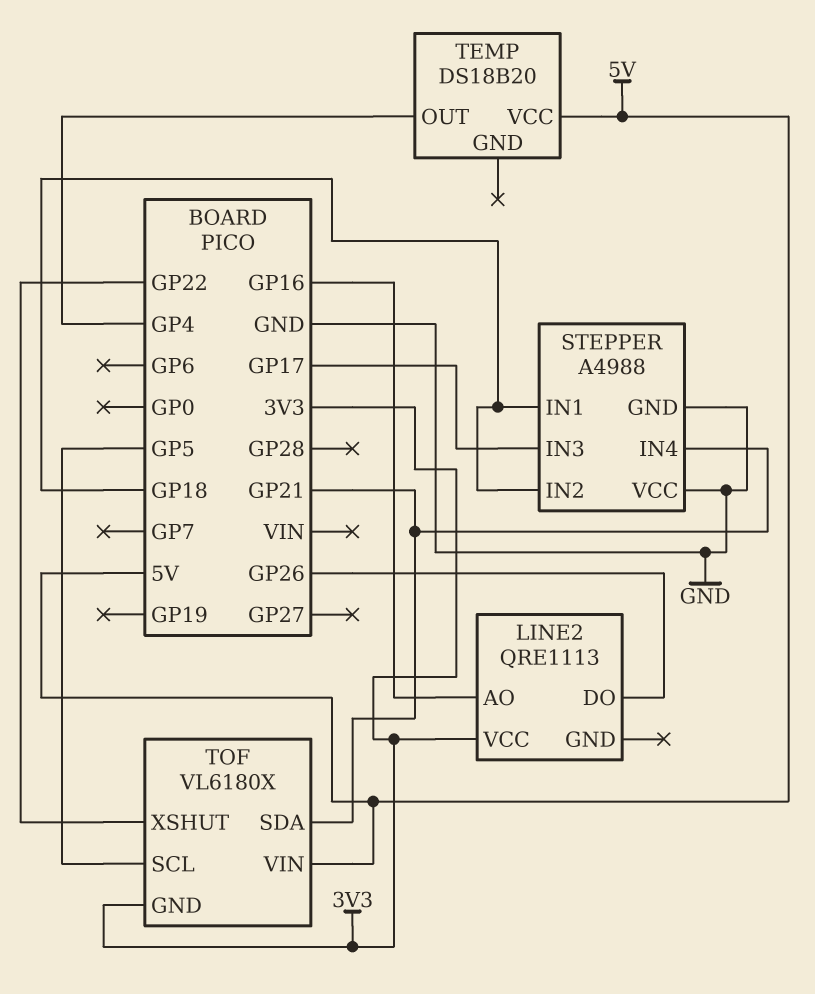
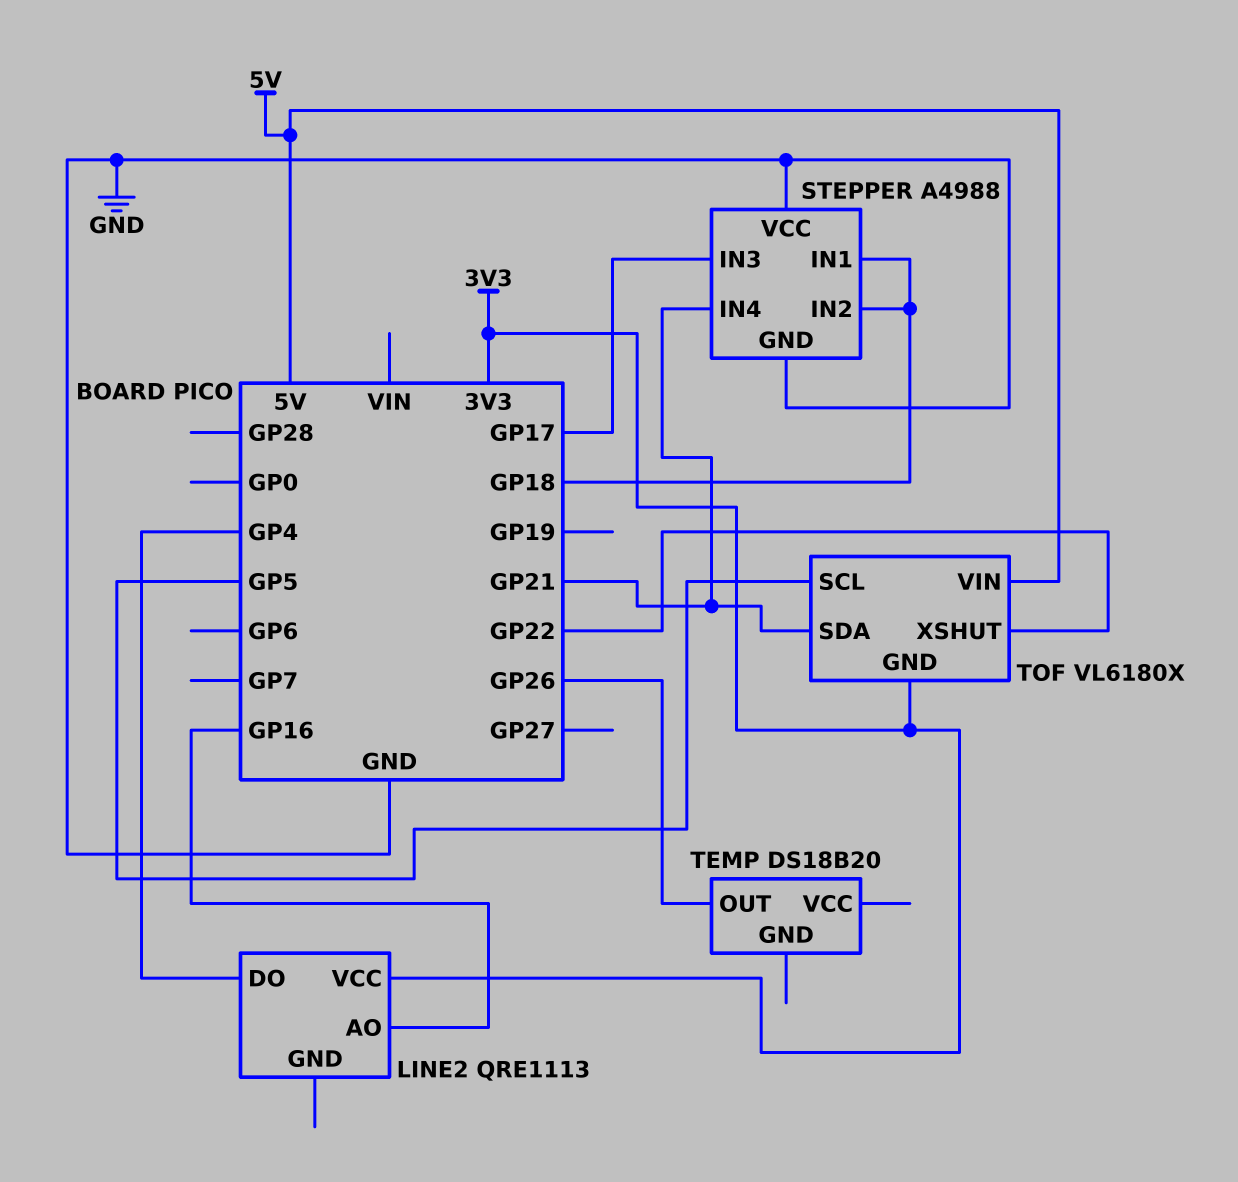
LINE2 pin DO: GP26 -> GP4
TEMP pin OUT: GP4 -> GP26
TEMP pin VCC: 5V -> none

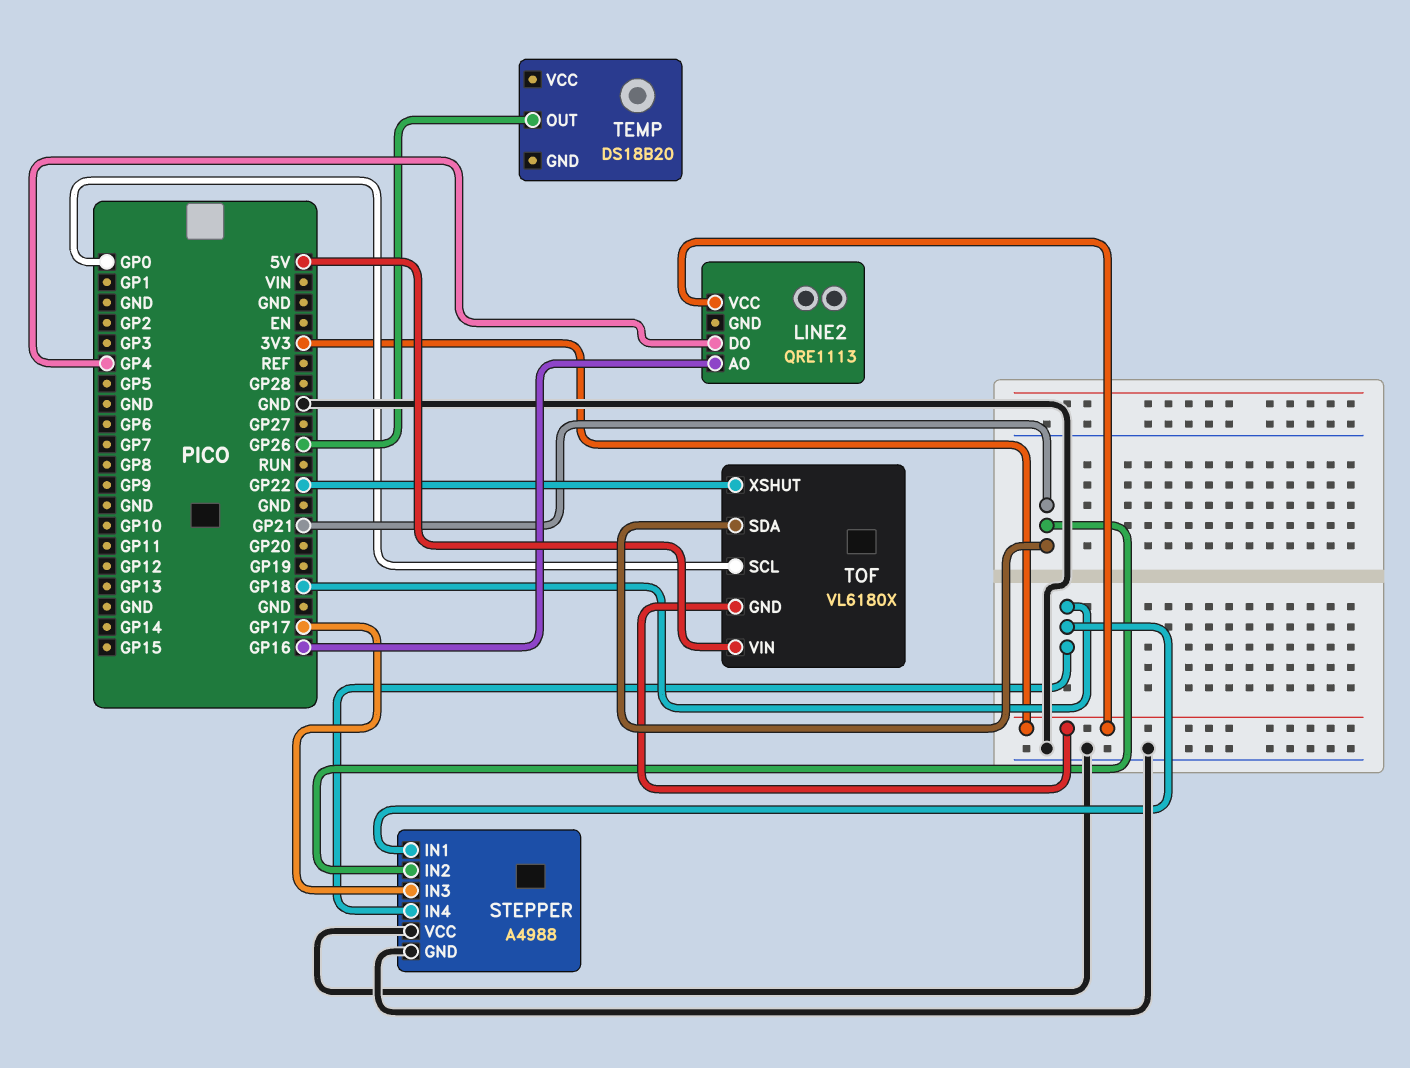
STEPPER pin IN2: GP18 -> GP21
STEPPER pin IN4: GP21 -> GP18
TOF pin SCL: GP5 -> GP0

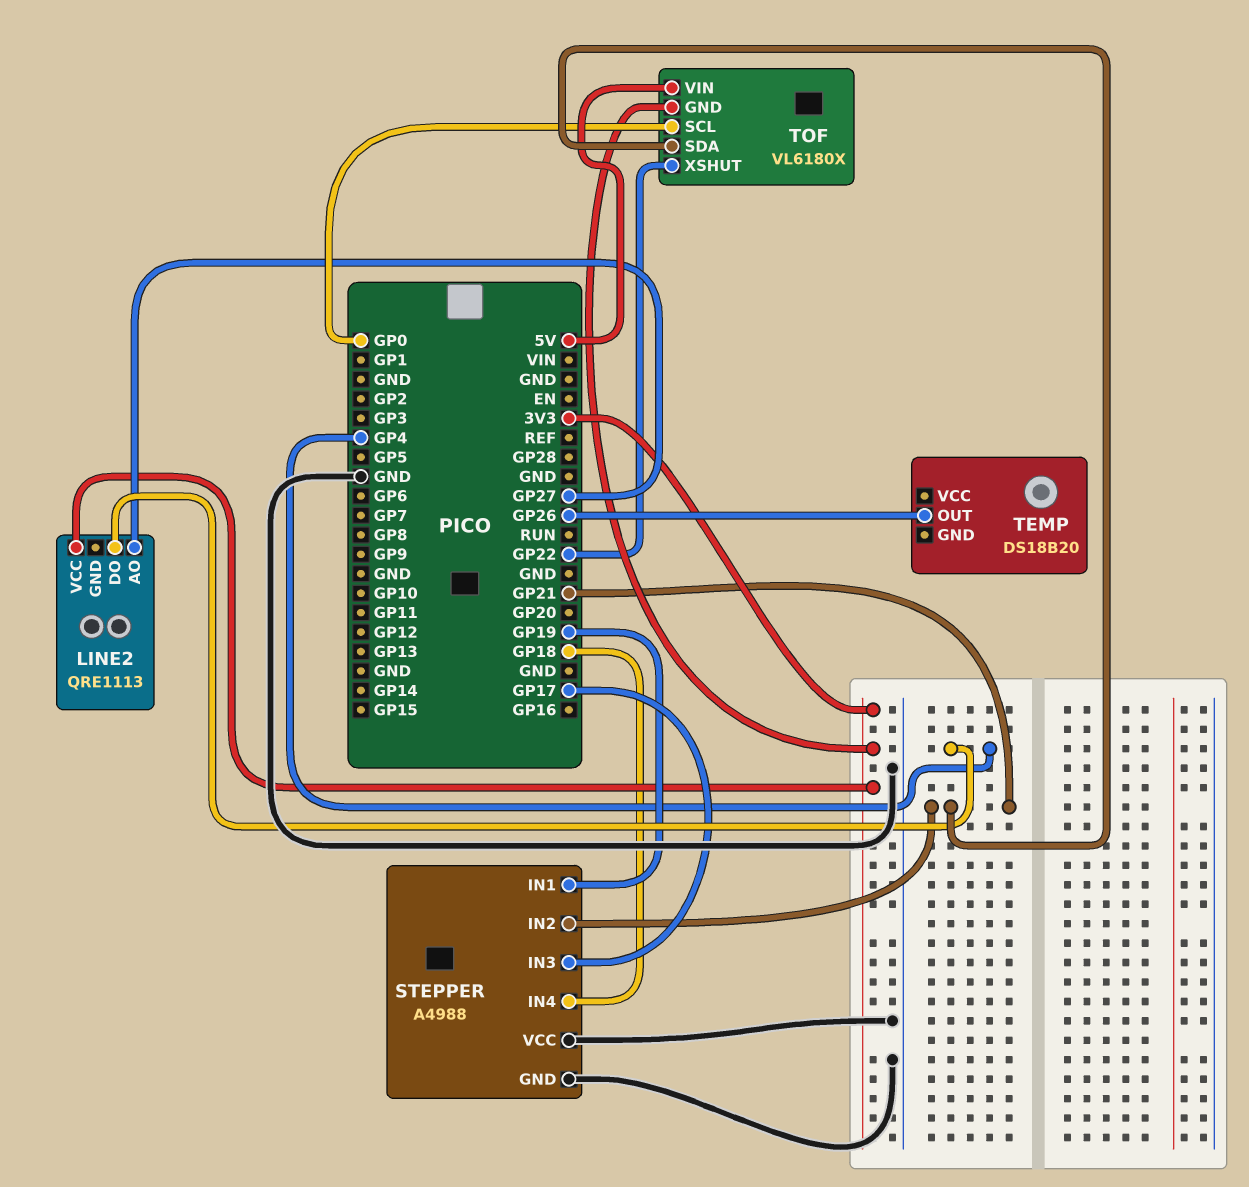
LINE2 pin AO: GP16 -> GP27
STEPPER pin IN1: GP18 -> GP19

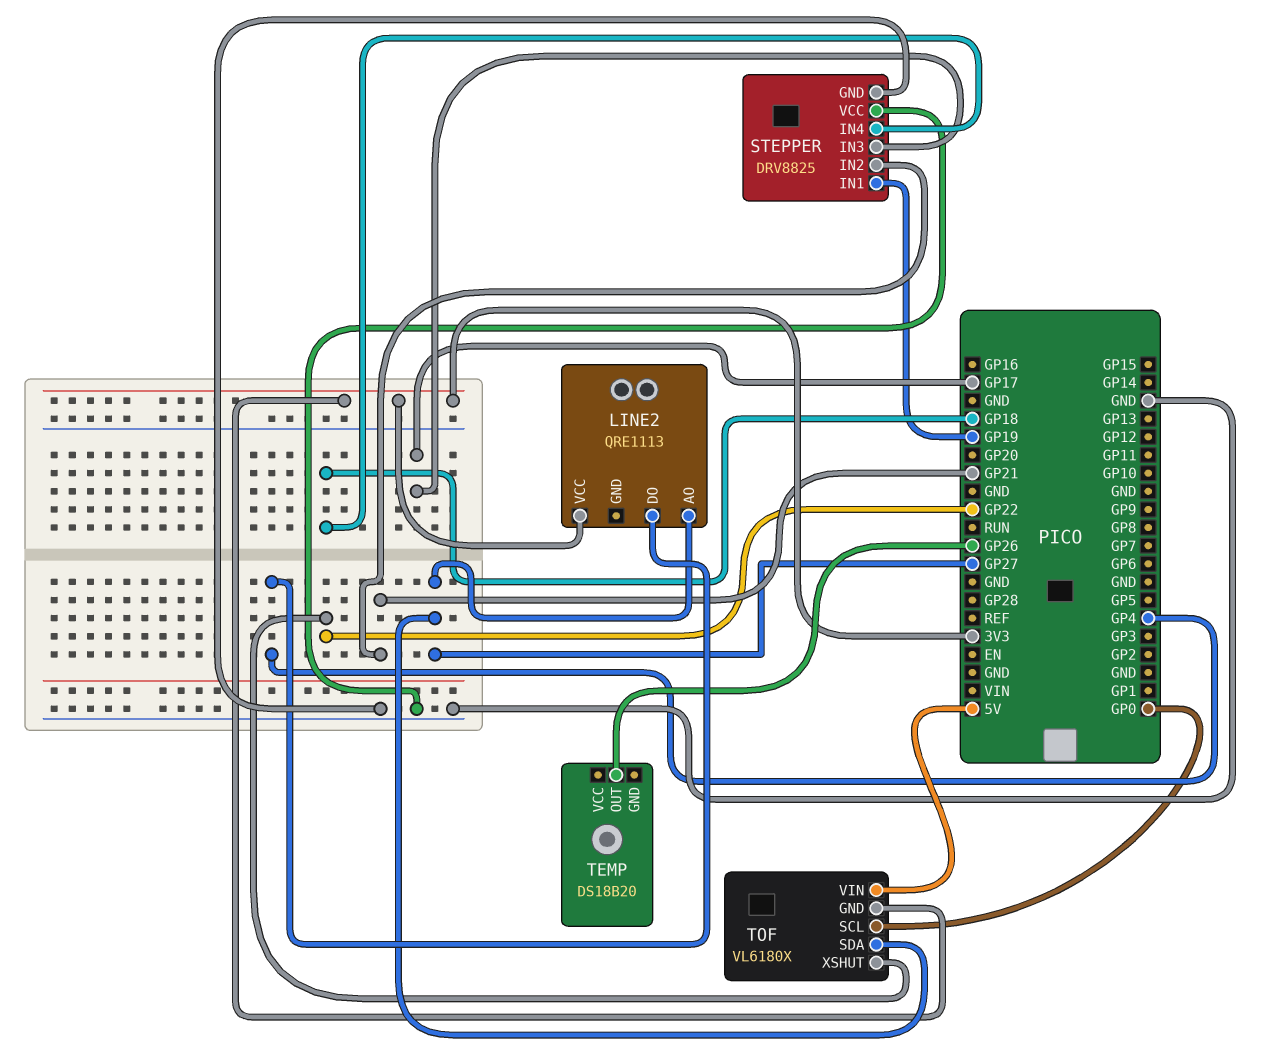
STEPPER: A4988 -> DRV8825
TOF pin SDA: GP21 -> GP27

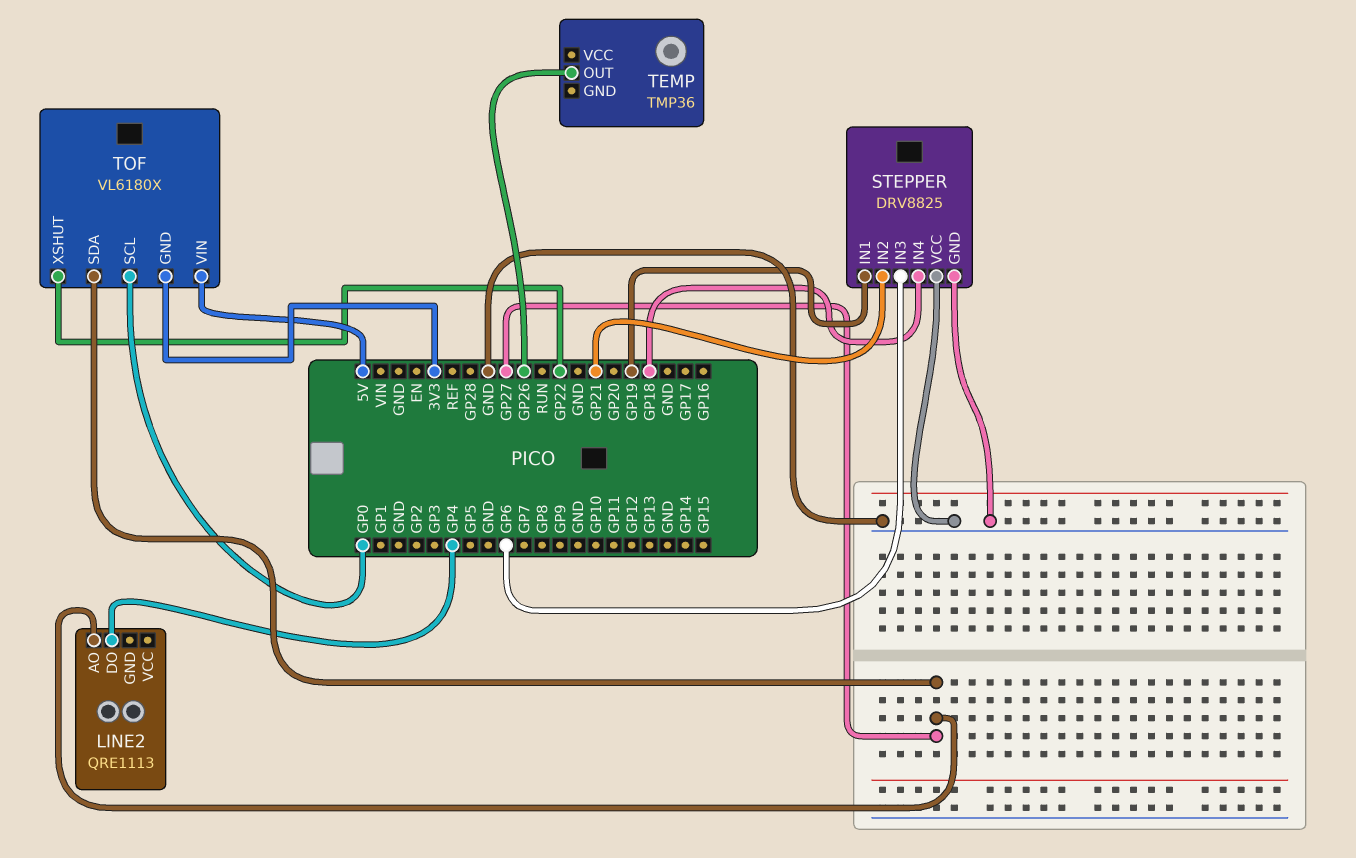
LINE2 pin VCC: 3V3 -> none
STEPPER pin IN3: GP17 -> GP6
TEMP: DS18B20 -> TMP36

